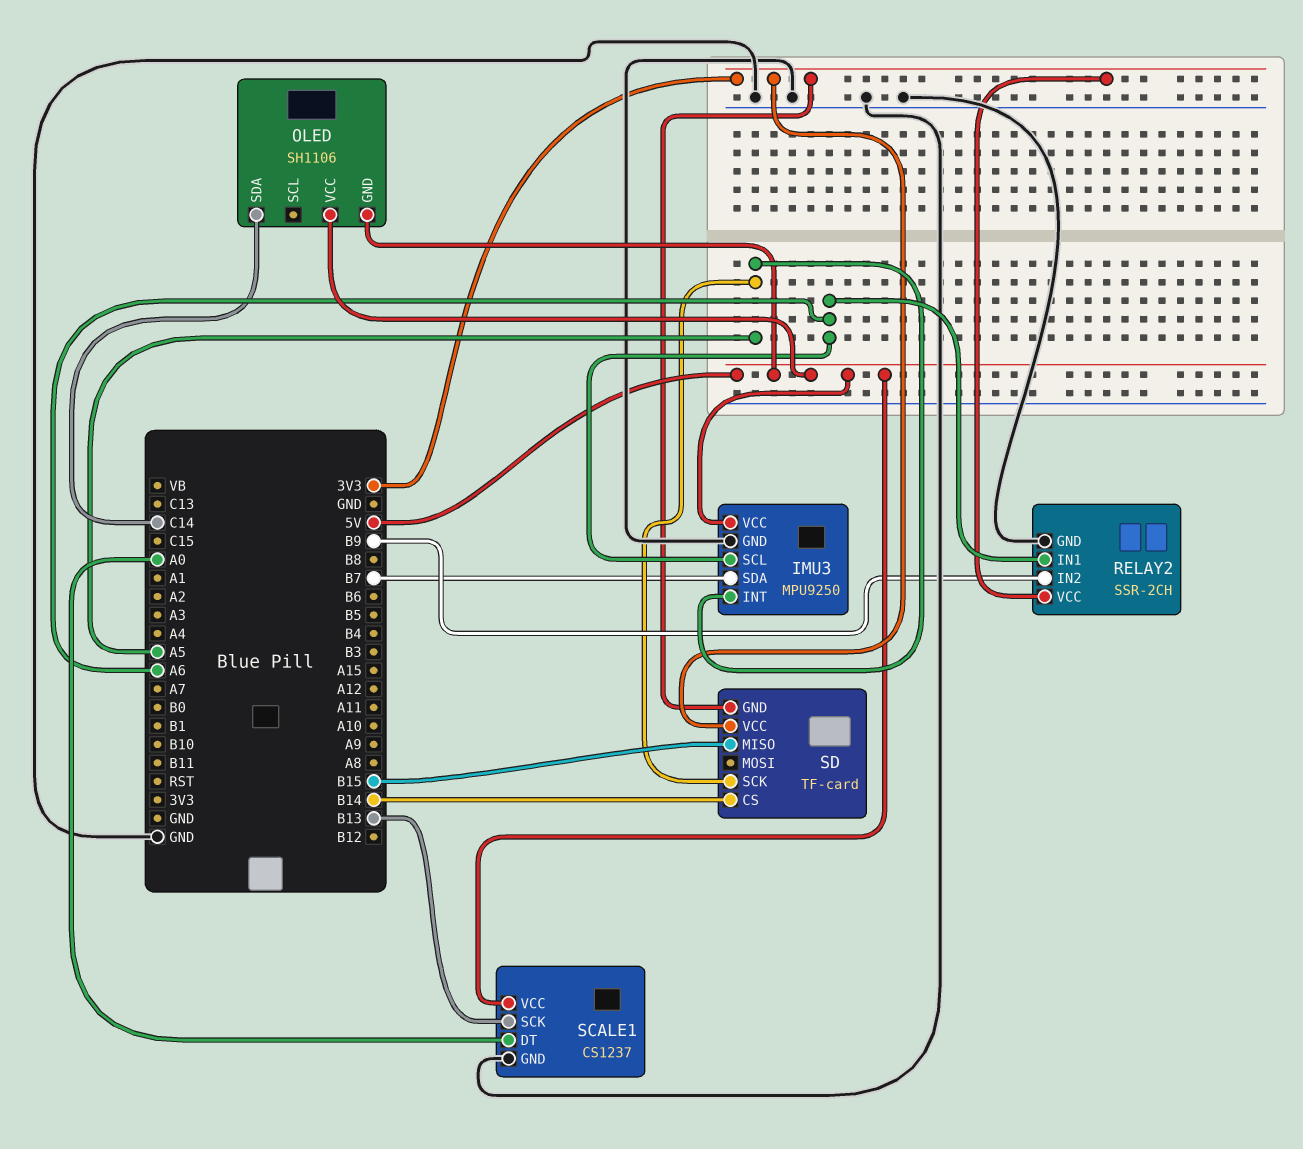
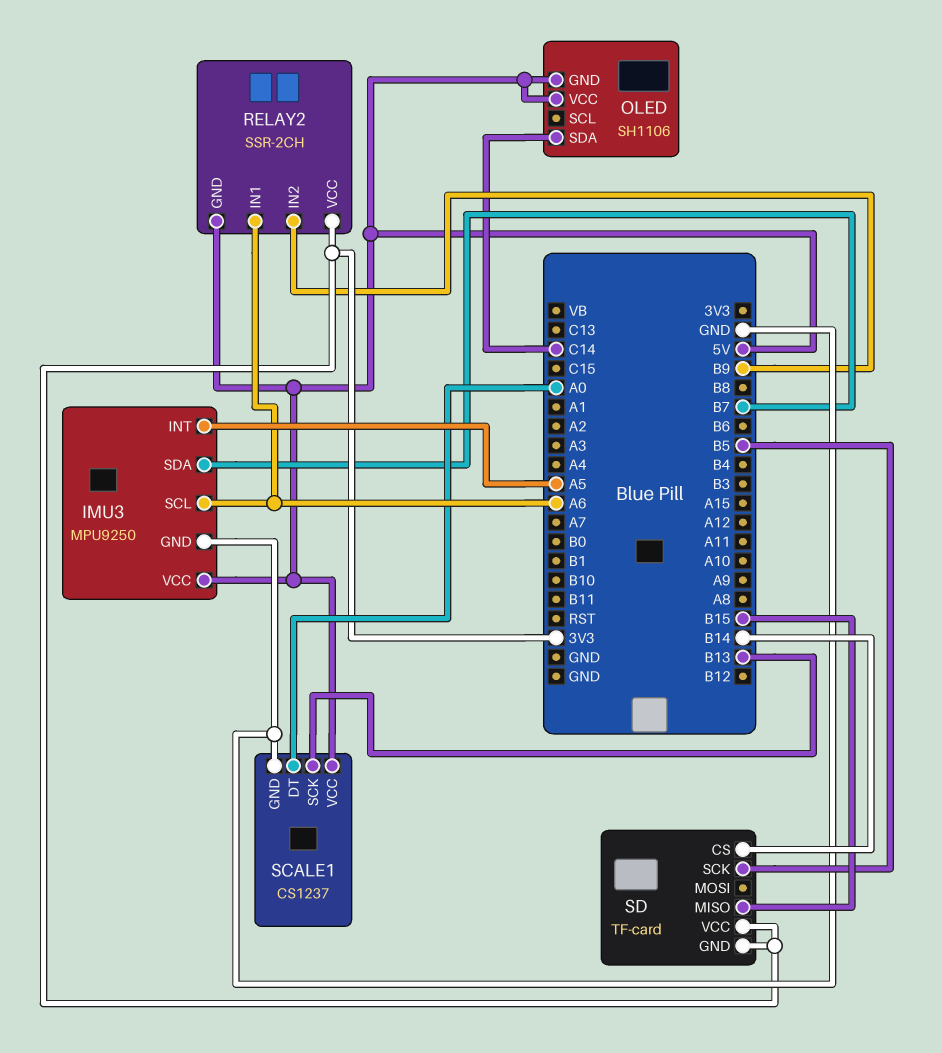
RELAY2 pin GND: GND -> 5V
SD pin SCK: A5 -> B5

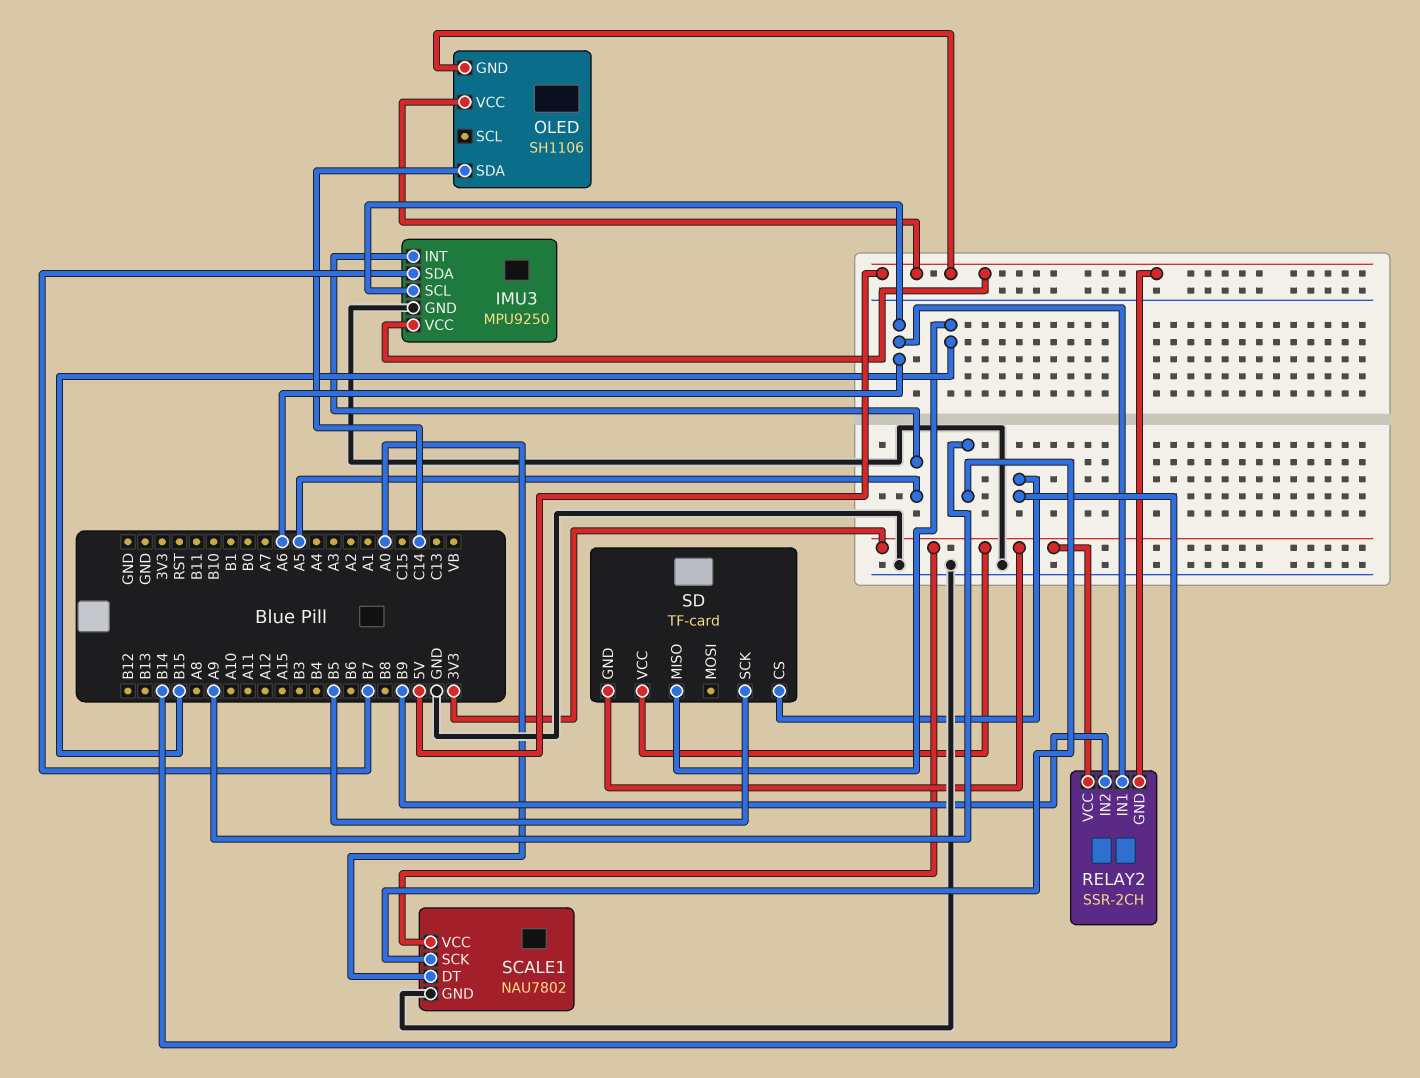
SCALE1: CS1237 -> NAU7802
SCALE1 pin SCK: B13 -> A9
SCALE1 pin VCC: 5V -> 3V3

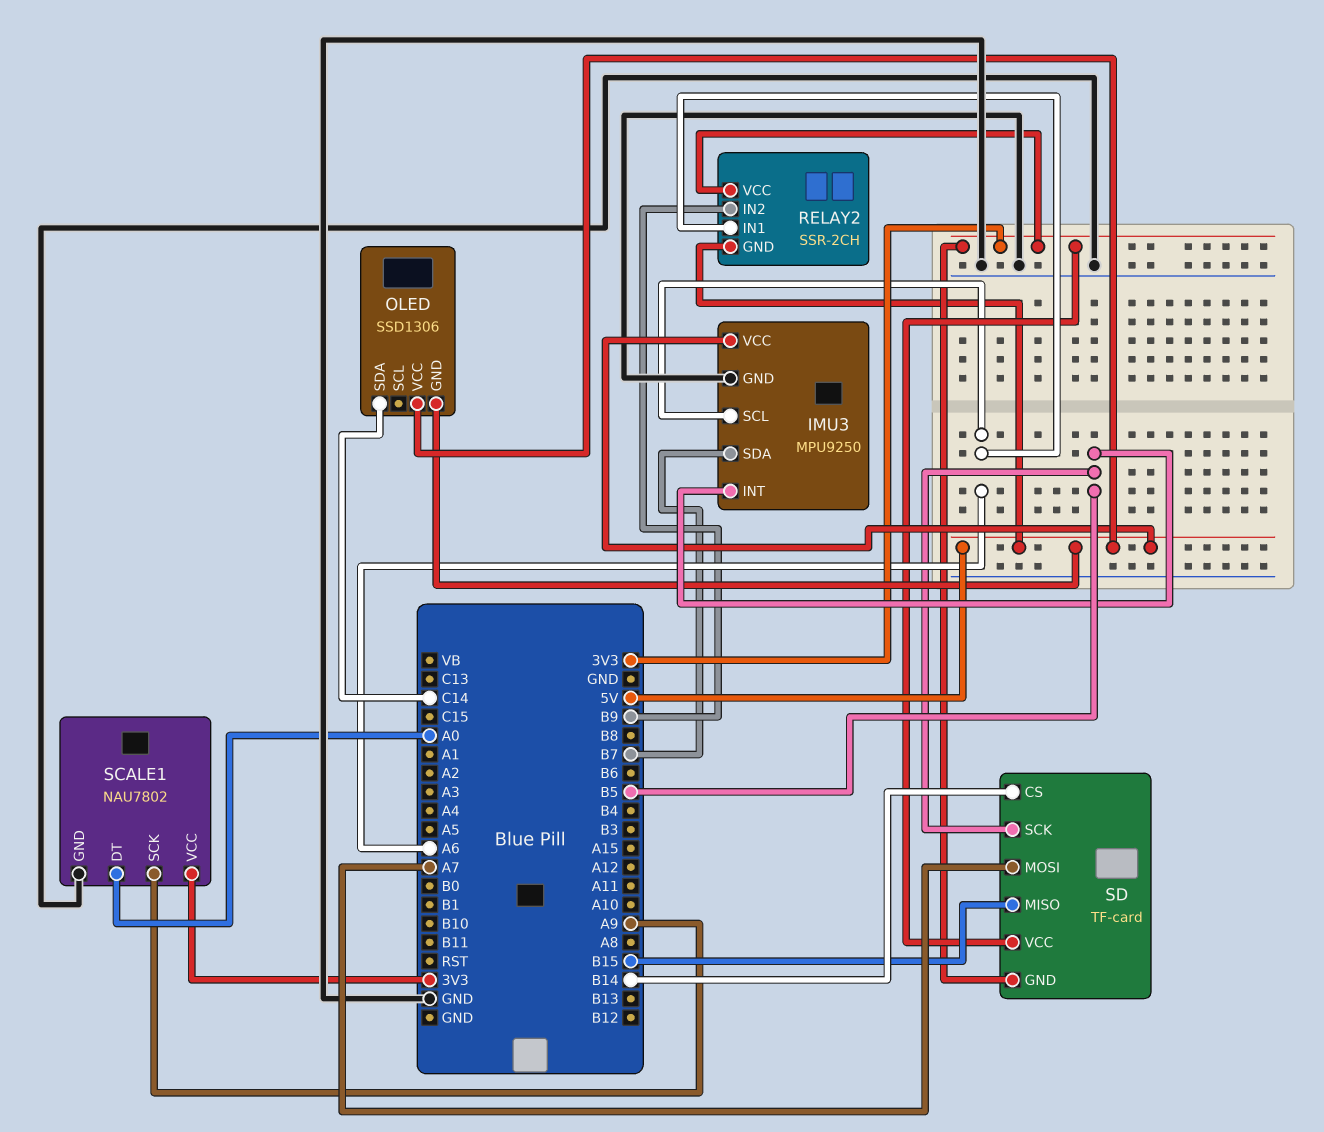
IMU3 pin INT: A5 -> B5
OLED: SH1106 -> SSD1306
SD pin MOSI: none -> A7

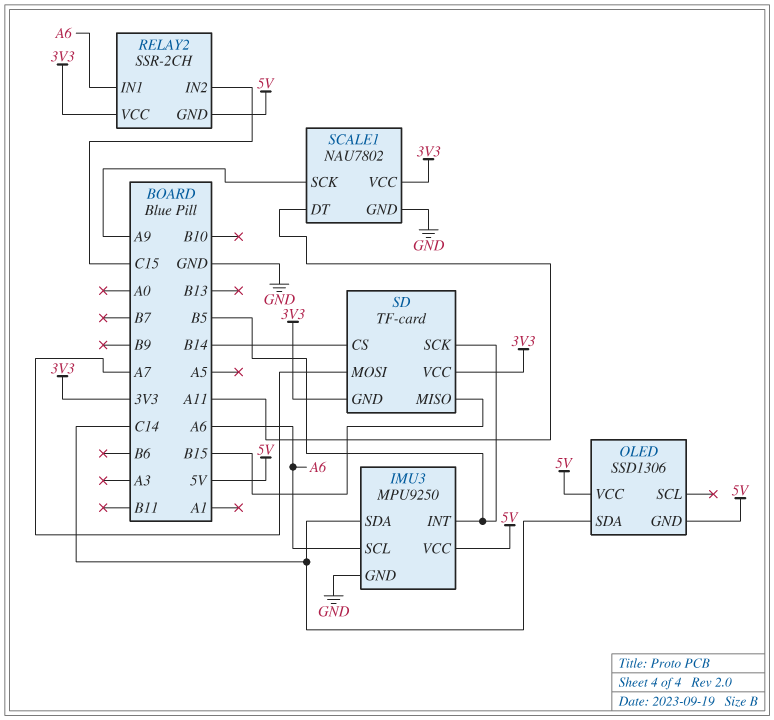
IMU3 pin SDA: B7 -> C14
RELAY2 pin IN2: B9 -> C15
SCALE1 pin DT: A0 -> A11

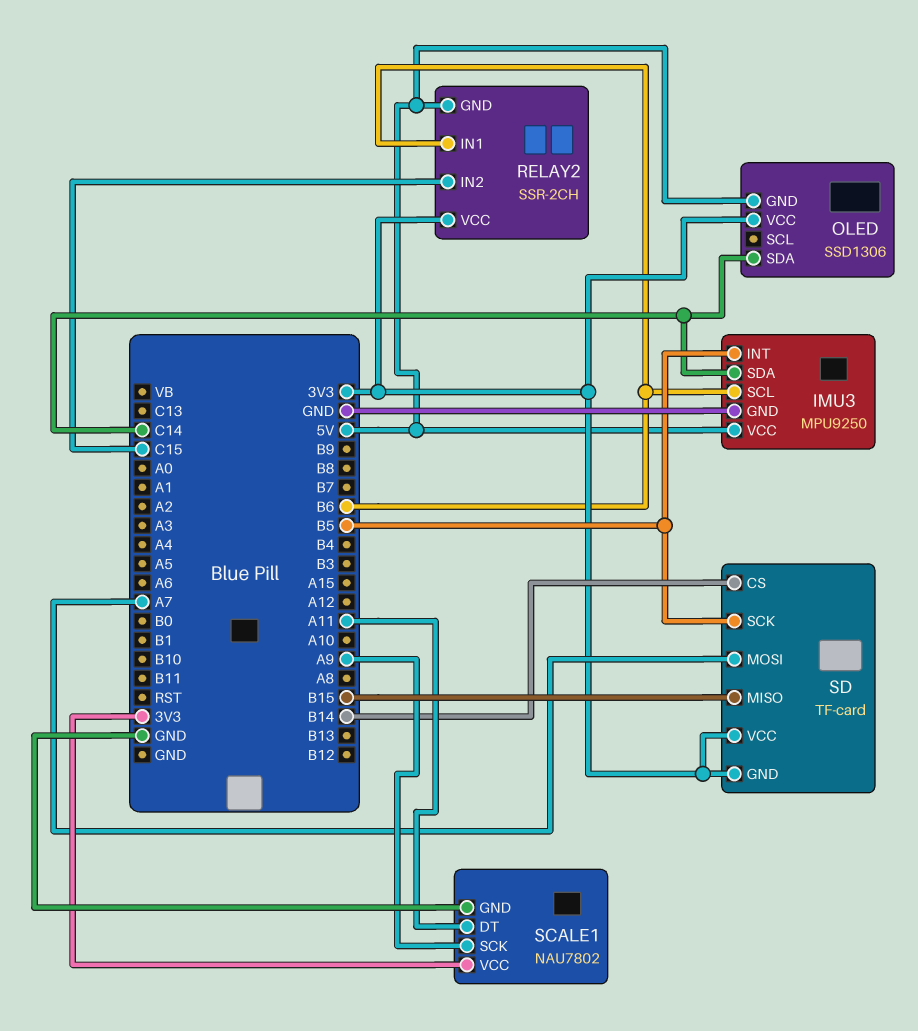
IMU3 pin SCL: A6 -> B6
OLED pin VCC: 5V -> 3V3
RELAY2 pin IN1: A6 -> B6

